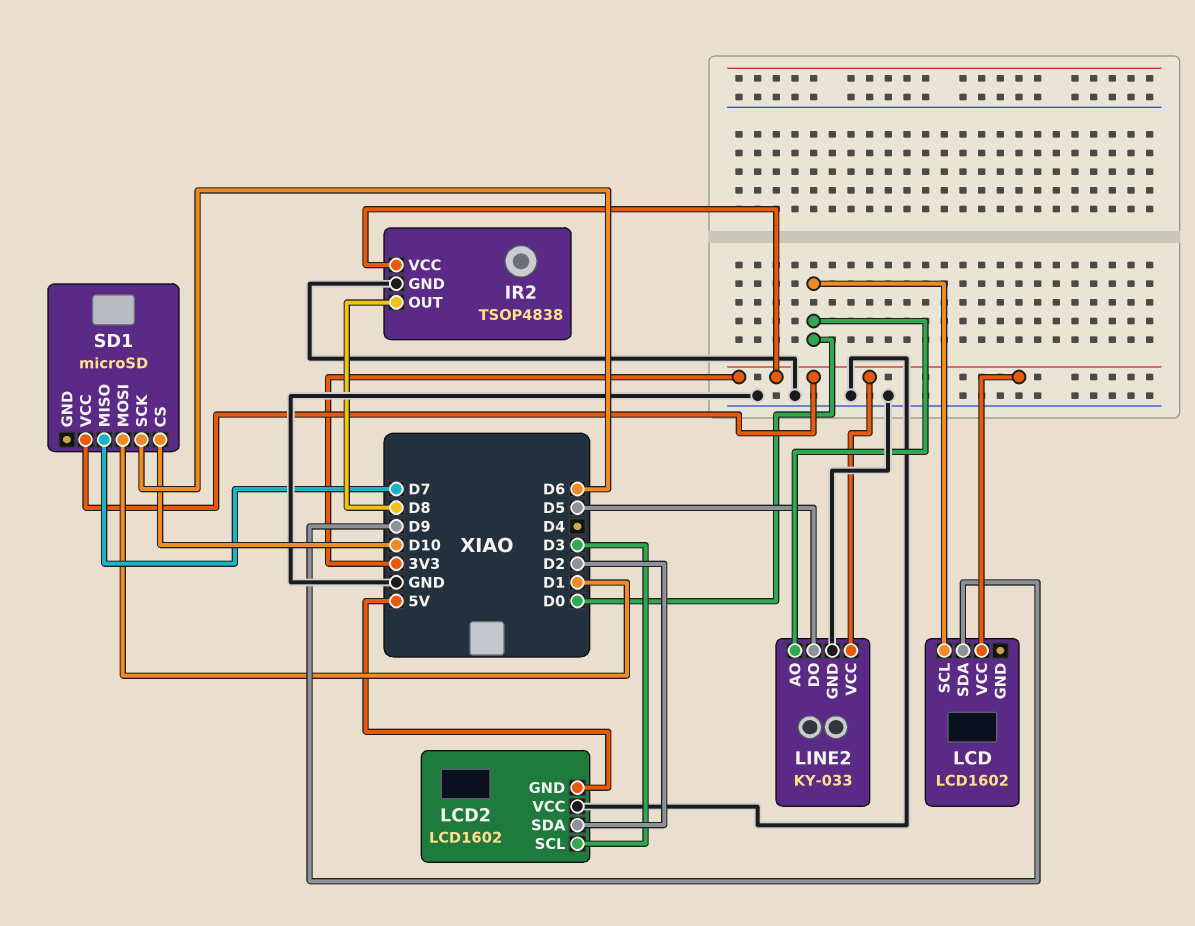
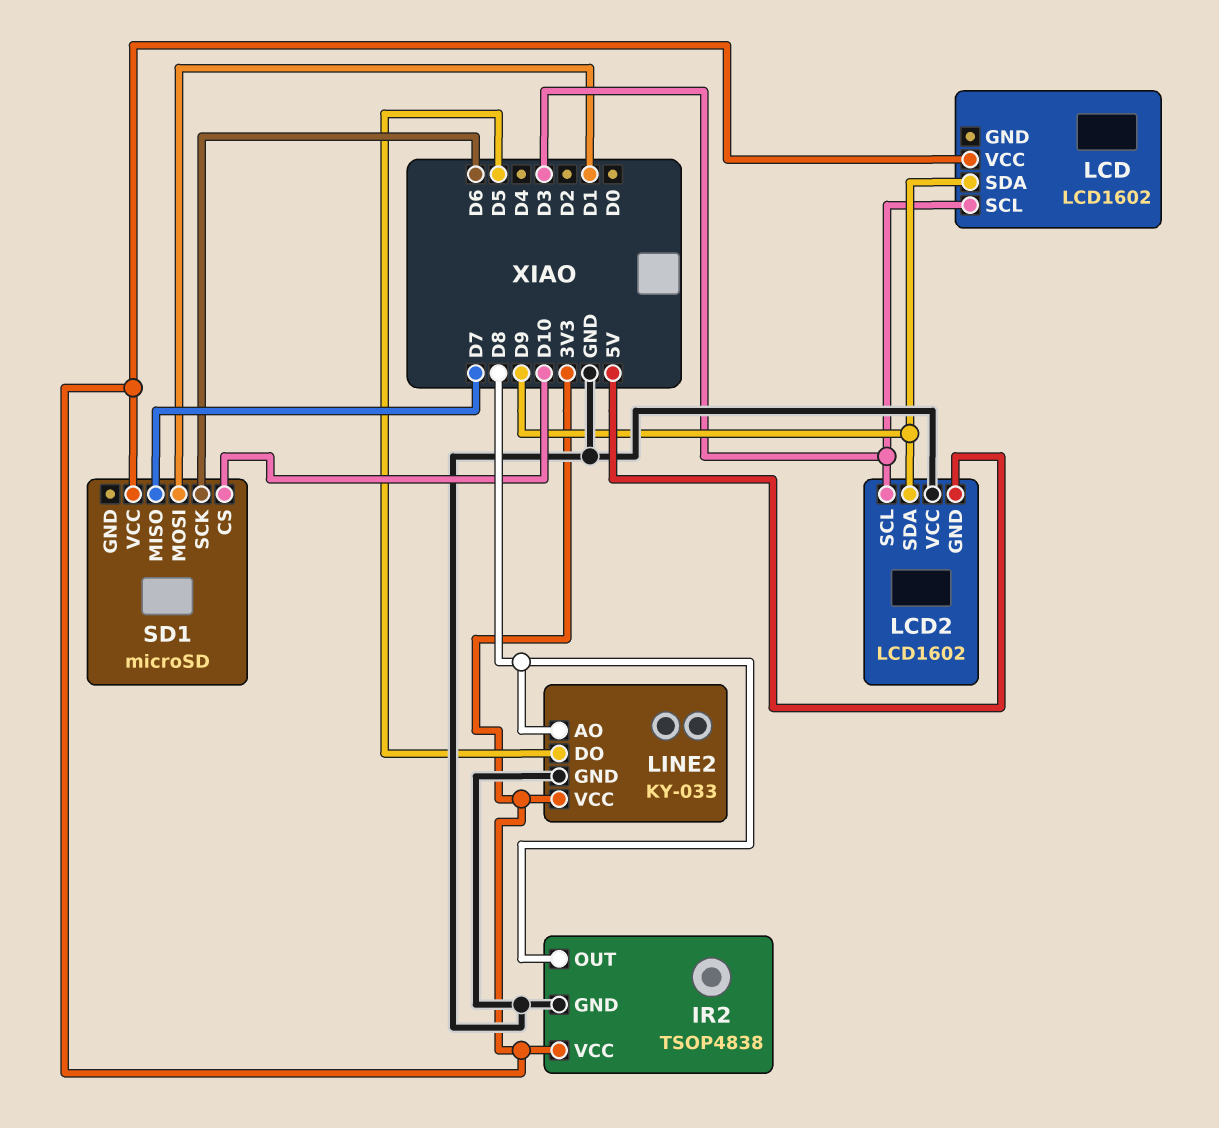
LCD pin SCL: D0 -> D3
LCD2 pin SDA: D2 -> D9
LINE2 pin AO: D0 -> D8

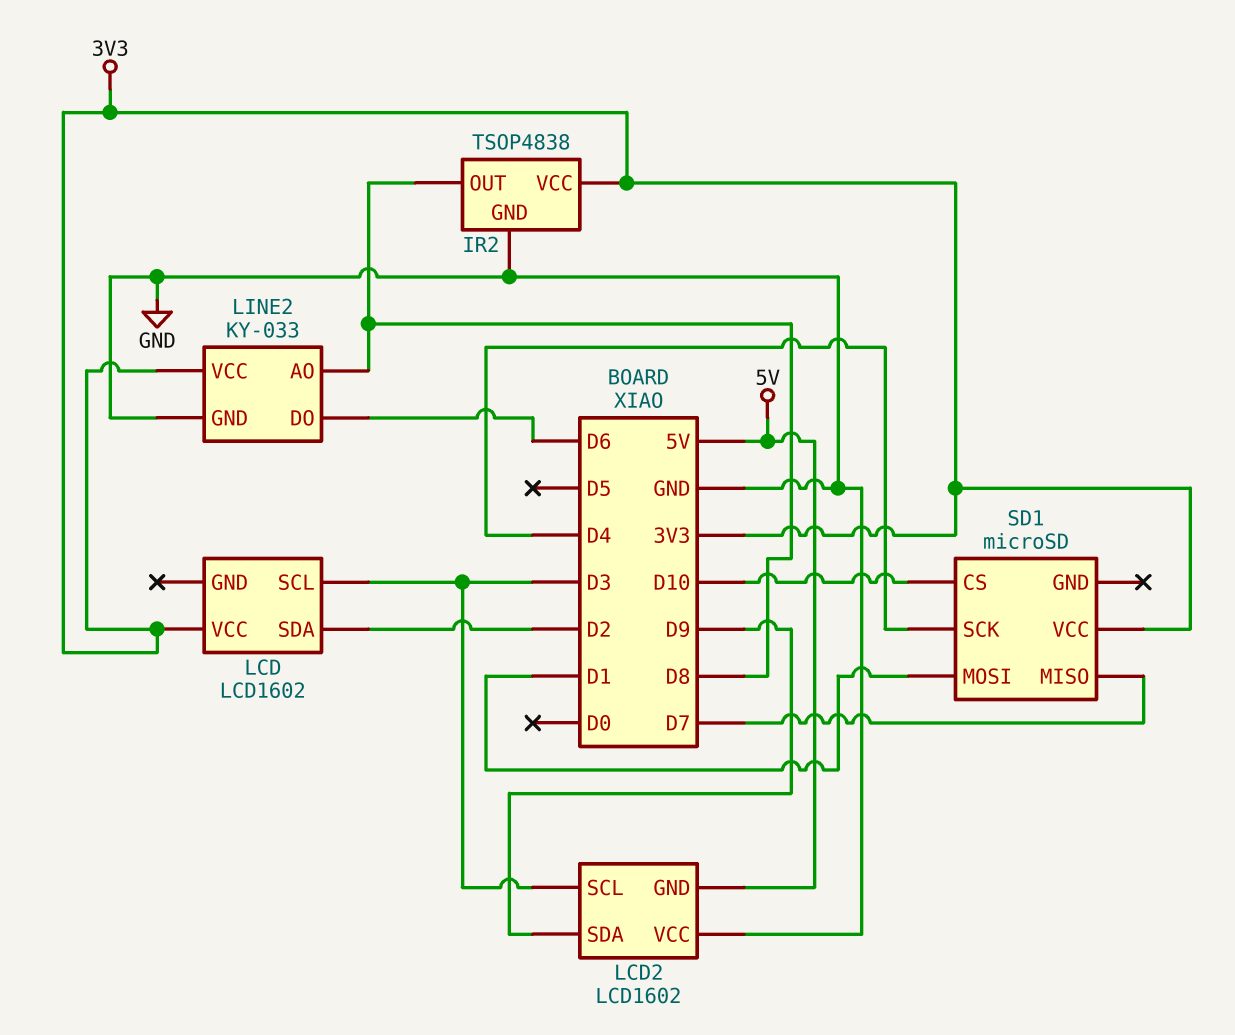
LCD pin SDA: D9 -> D2
LINE2 pin DO: D5 -> D6
SD1 pin SCK: D6 -> D4

